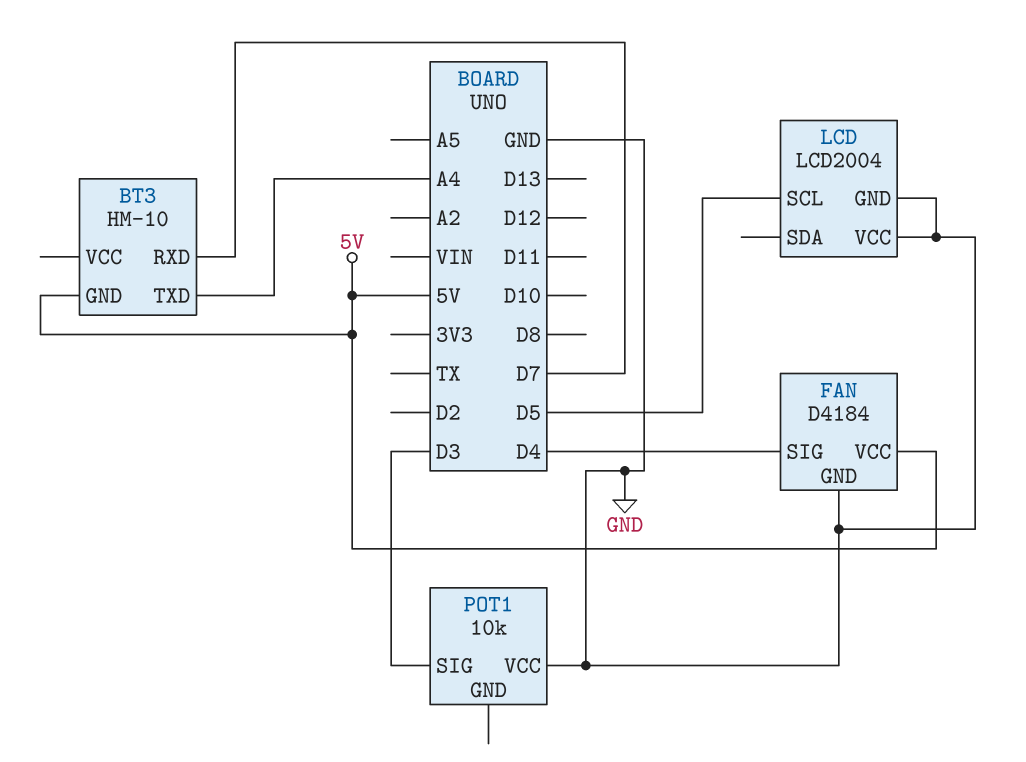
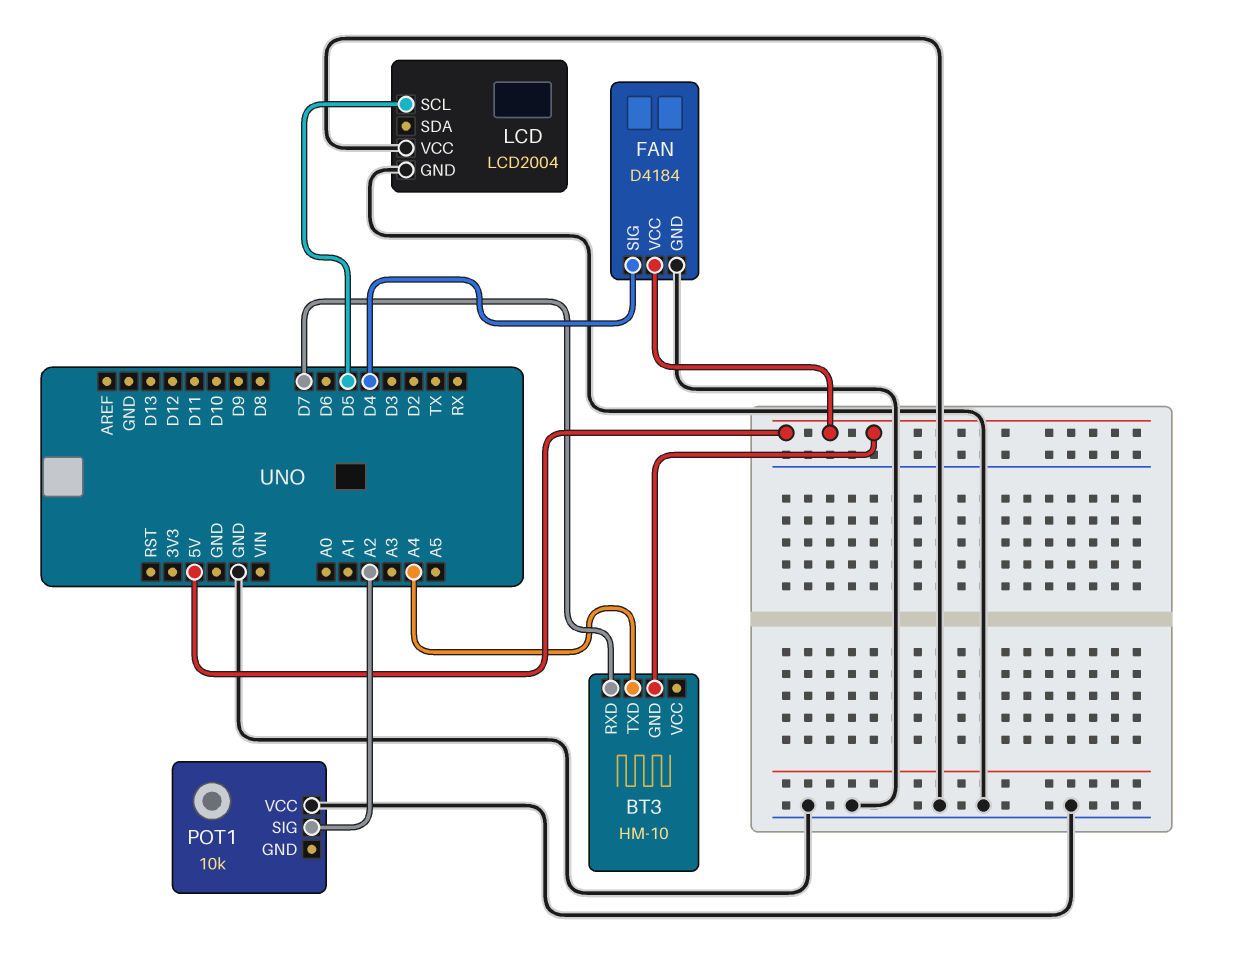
POT1 pin SIG: D3 -> A2

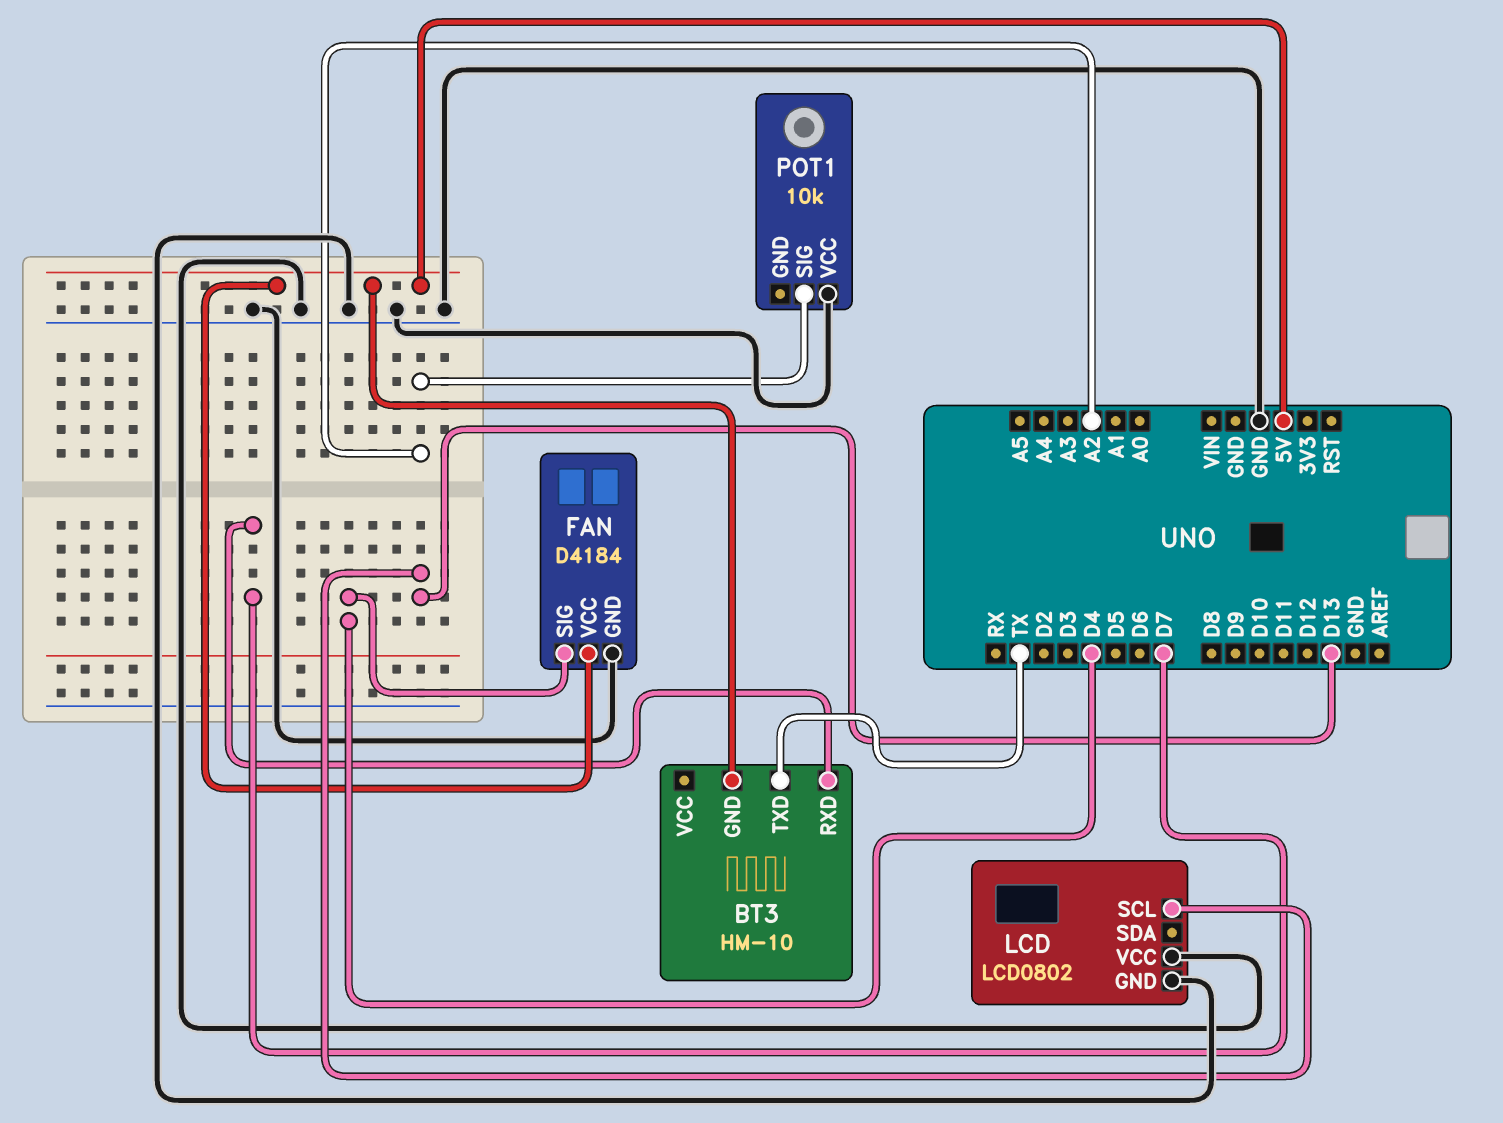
BT3 pin TXD: A4 -> TX
LCD: LCD2004 -> LCD0802
LCD pin SCL: D5 -> D13

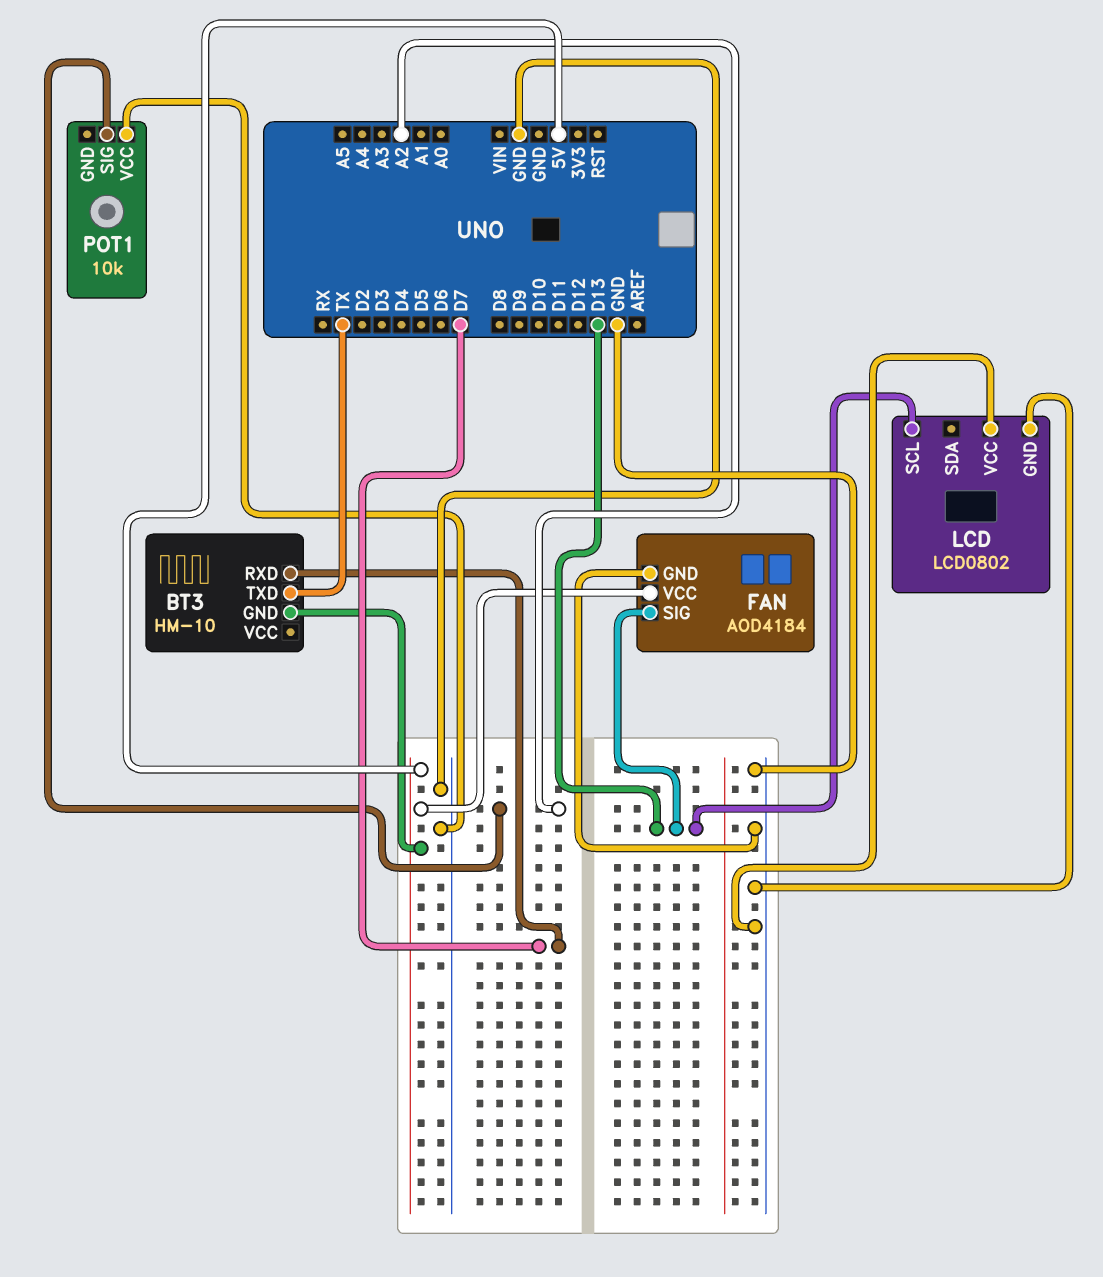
FAN: D4184 -> AOD4184
FAN pin SIG: D4 -> D13

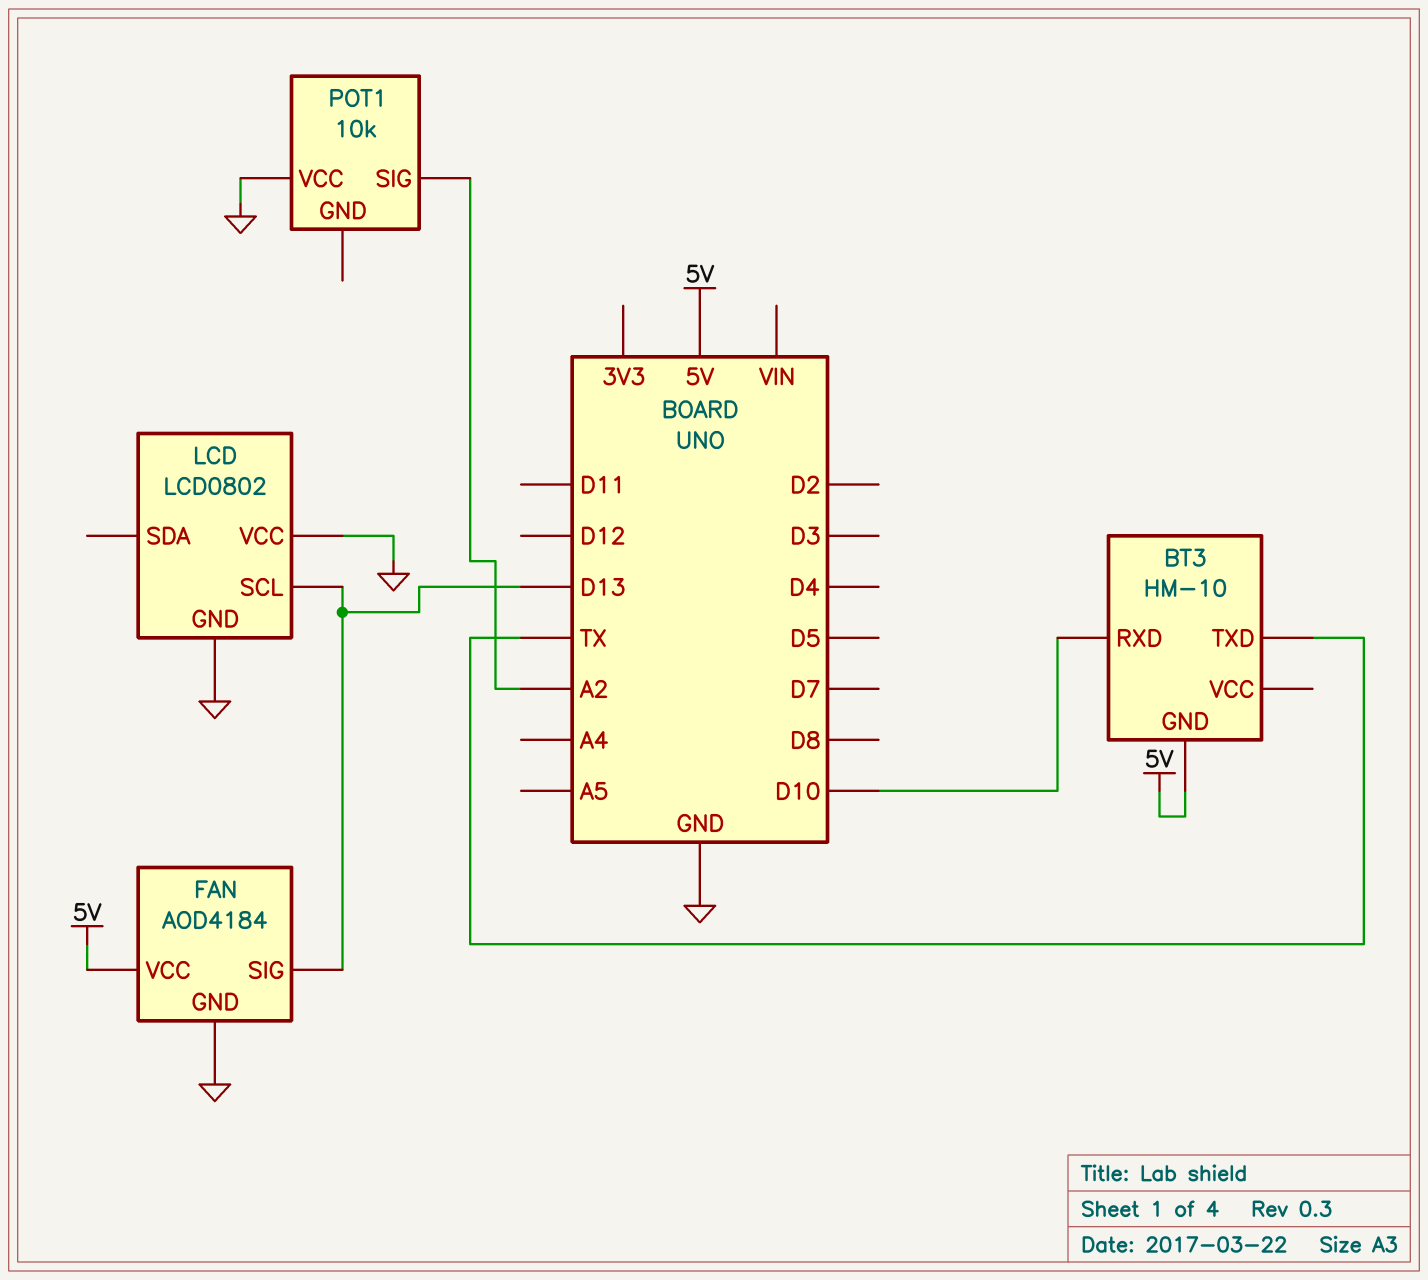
BT3 pin RXD: D7 -> D10

